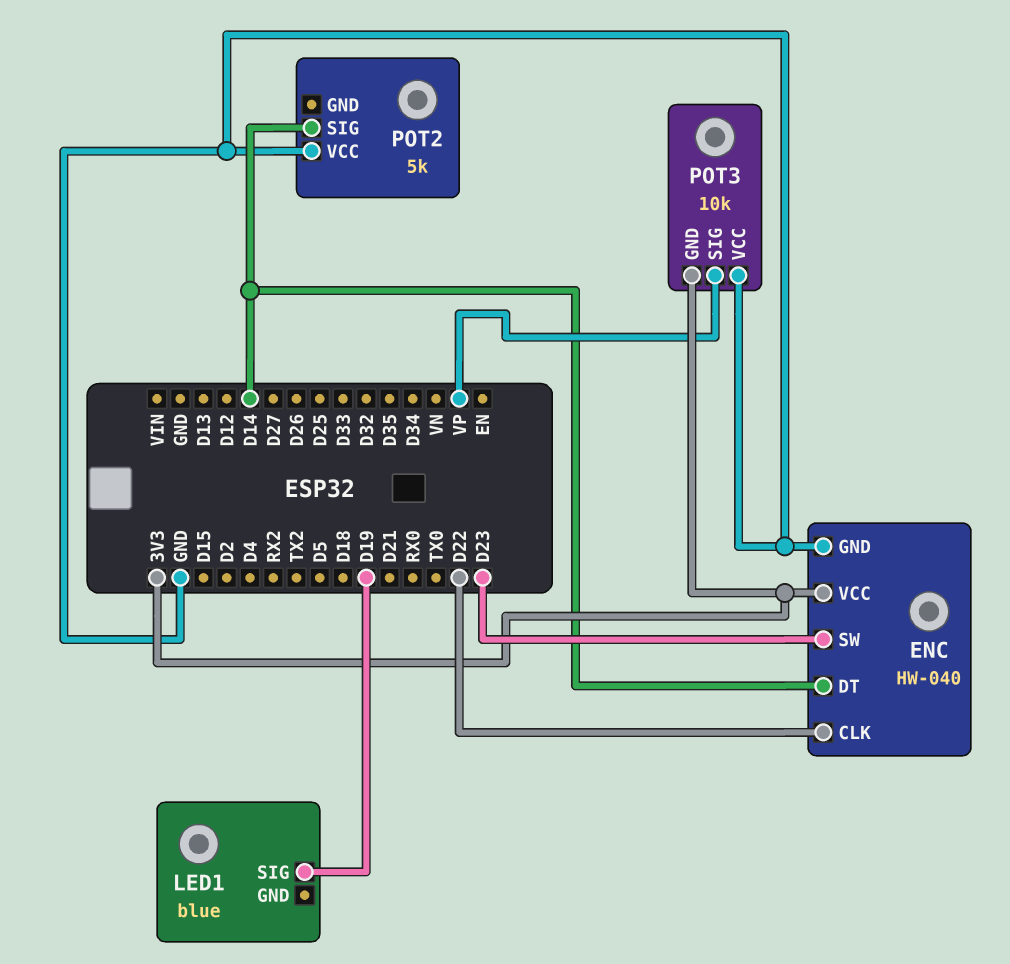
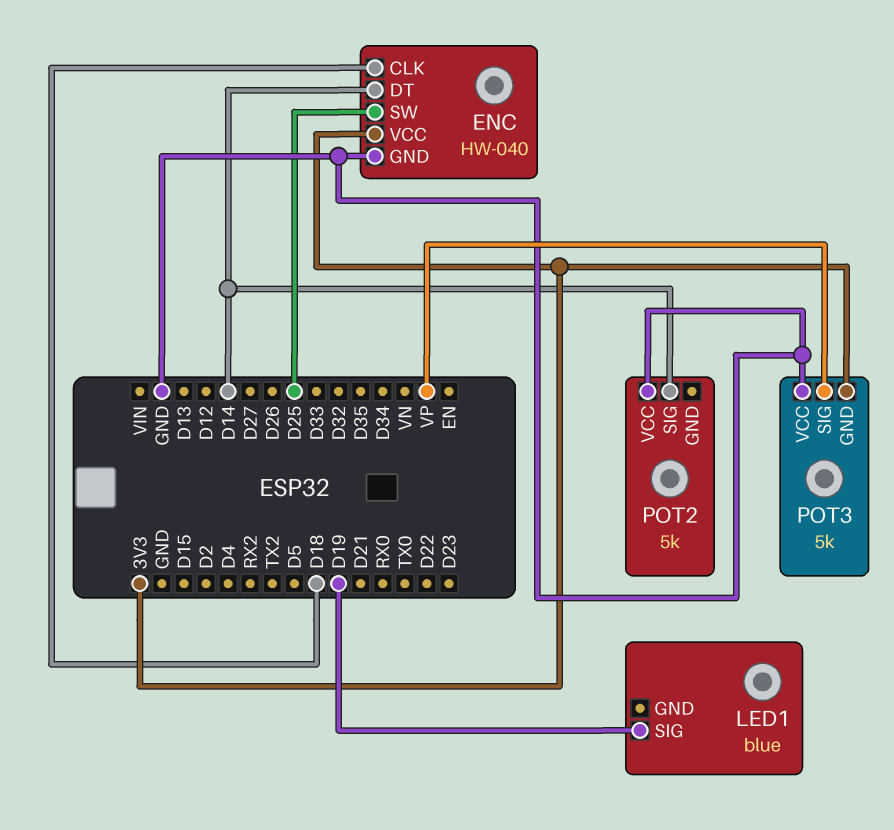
ENC pin CLK: D22 -> D18
ENC pin SW: D23 -> D25
POT3: 10k -> 5k

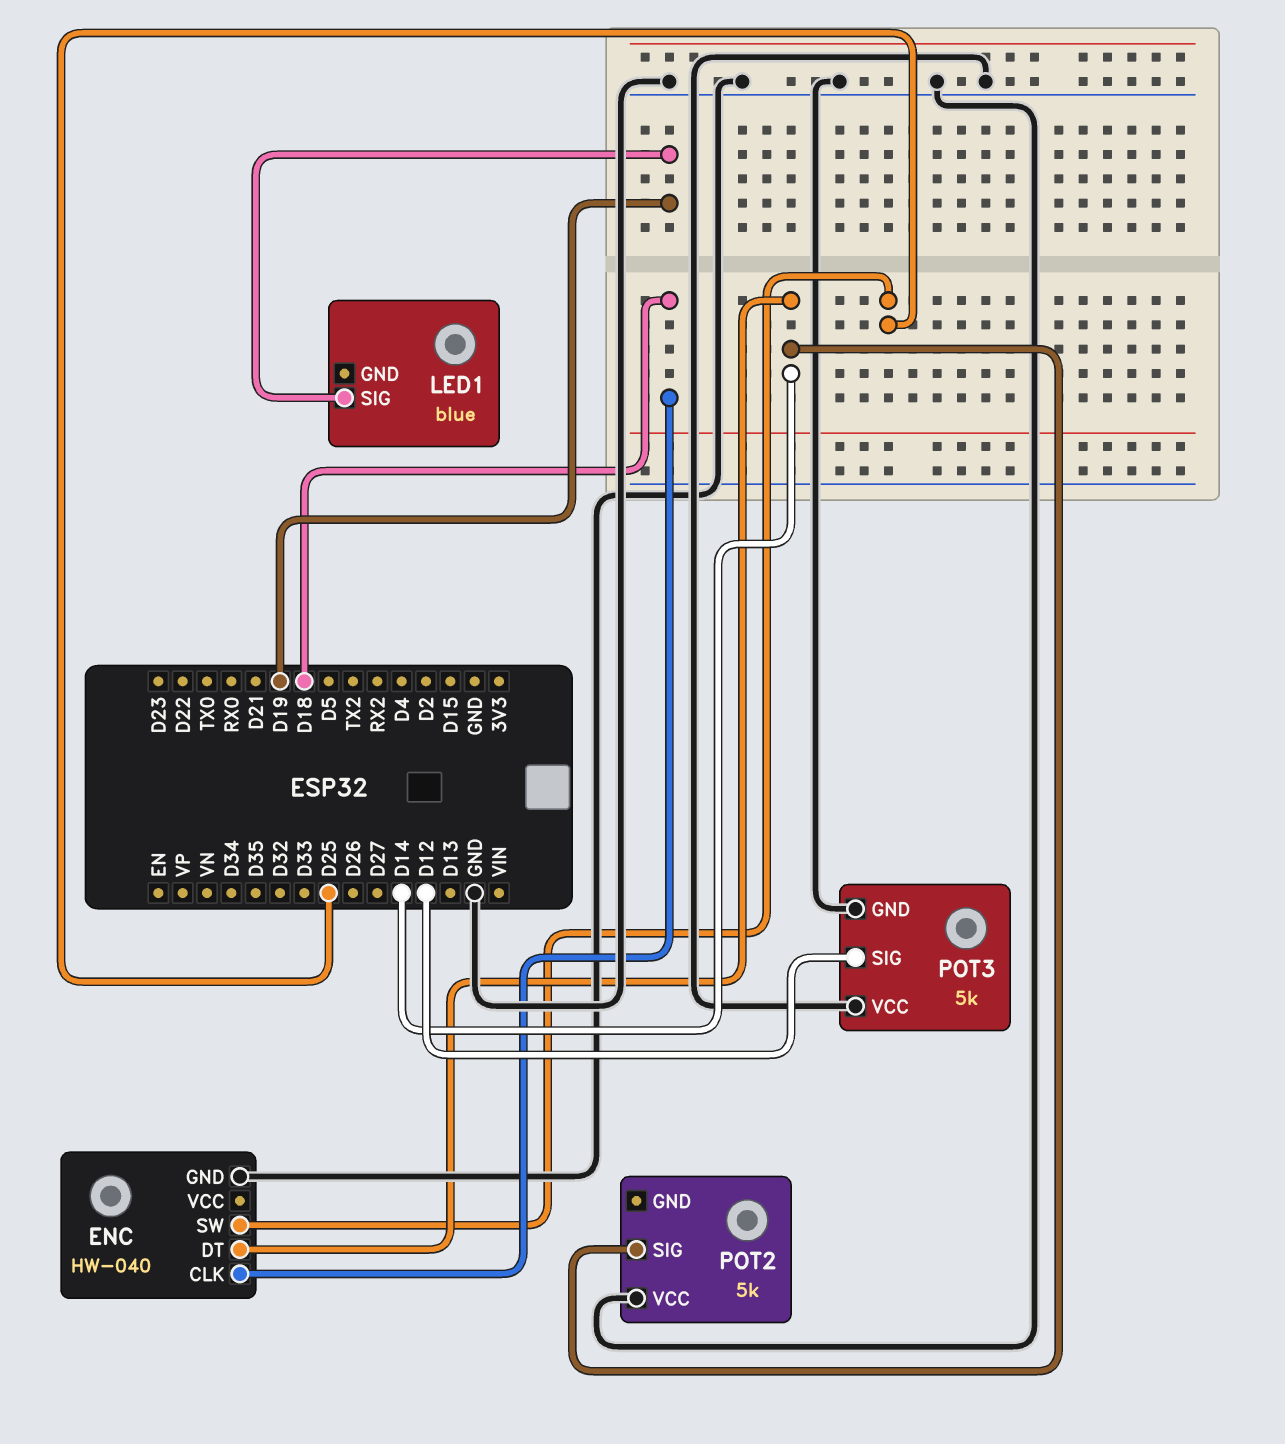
ENC pin VCC: 3V3 -> none
POT3 pin GND: 3V3 -> GND
POT3 pin SIG: VP -> D12

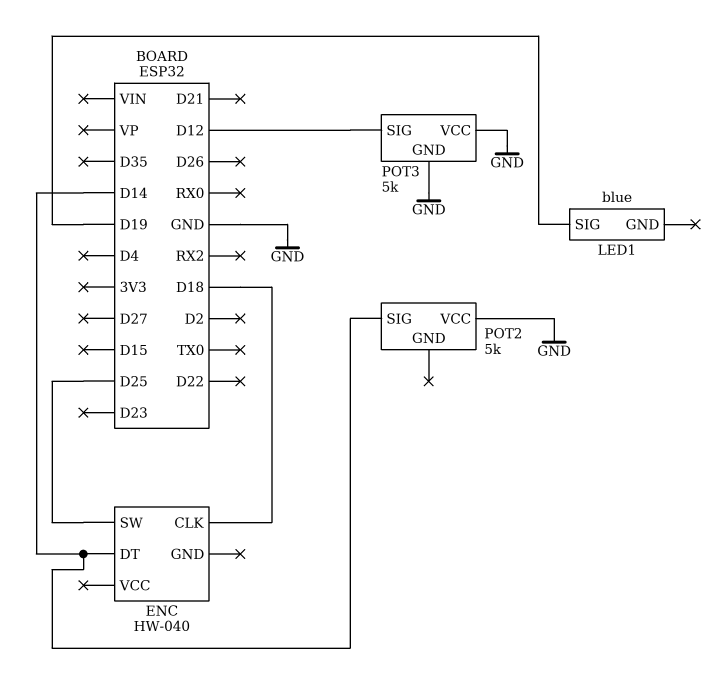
ENC pin GND: GND -> none

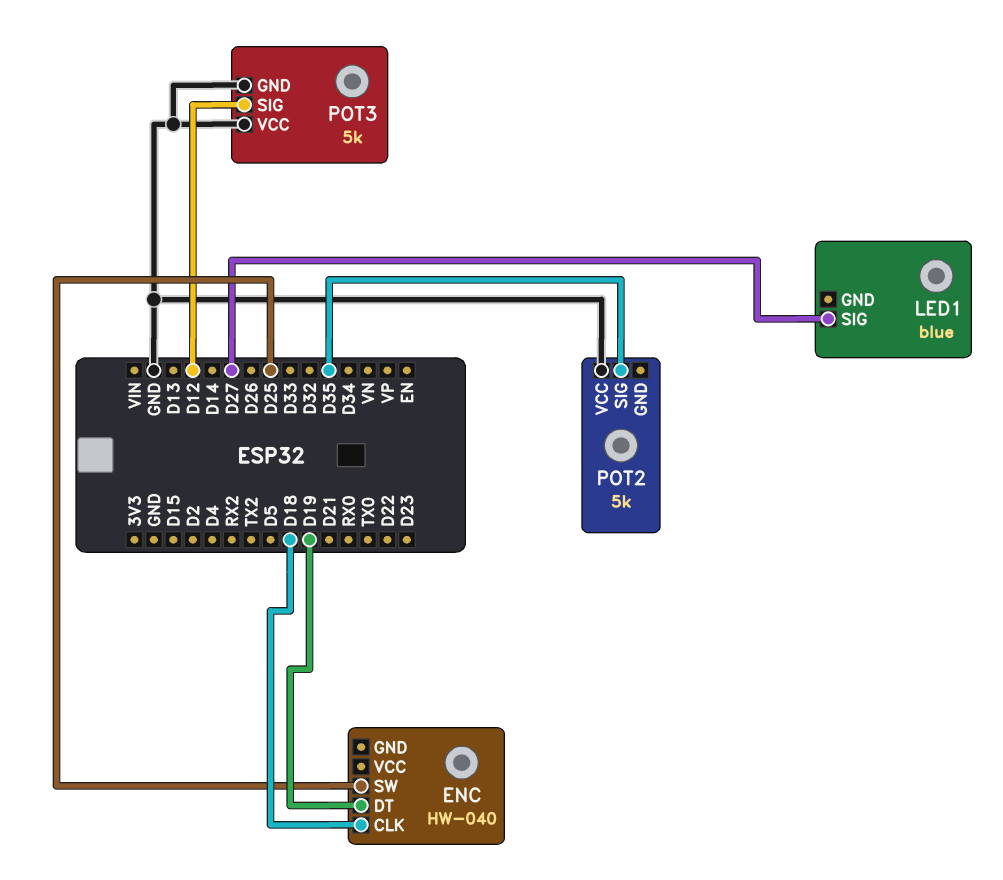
ENC pin DT: D14 -> D19
LED1 pin SIG: D19 -> D27
POT2 pin SIG: D14 -> D35

